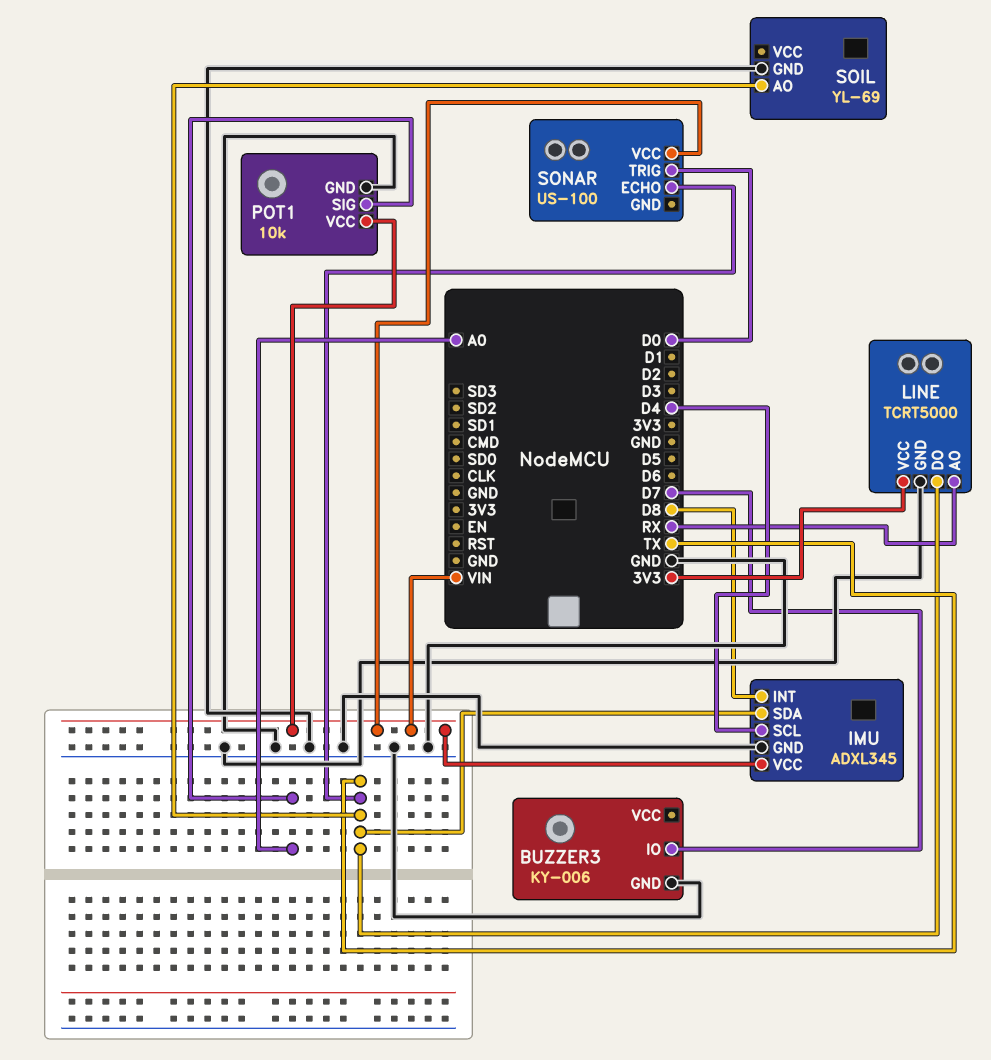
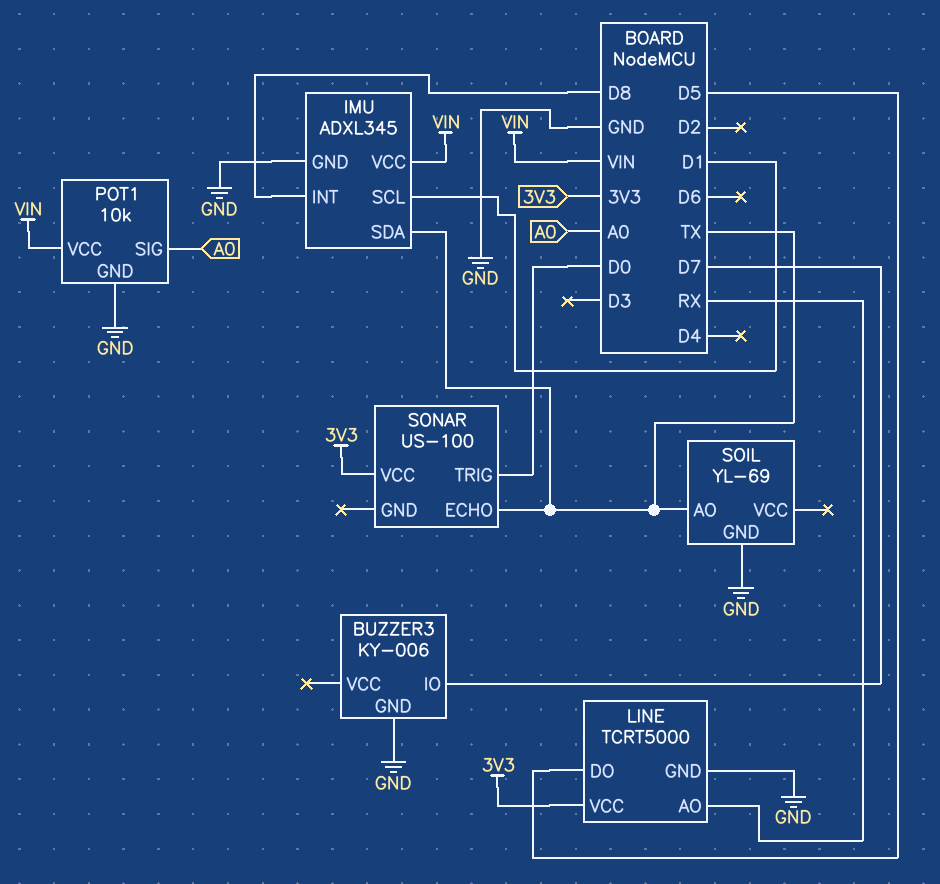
IMU pin SCL: D4 -> D1
LINE pin DO: TX -> D5
SONAR pin VCC: VIN -> 3V3

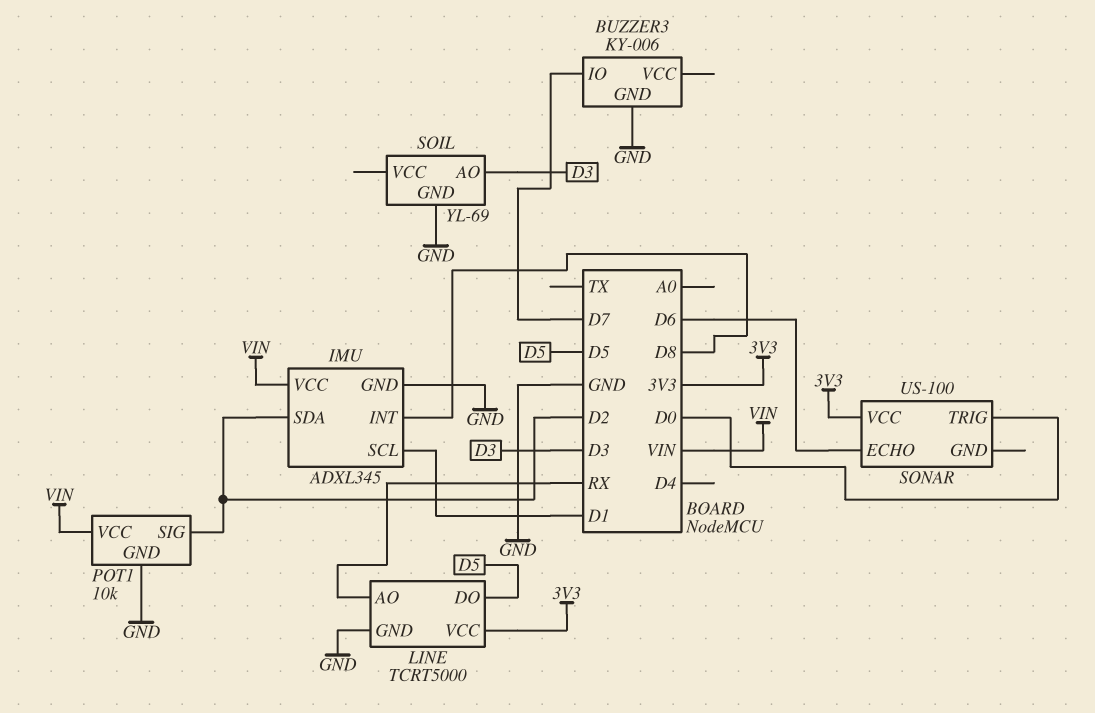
IMU pin SDA: TX -> D2
POT1 pin SIG: A0 -> D2
SOIL pin AO: TX -> D3
SONAR pin ECHO: TX -> D6

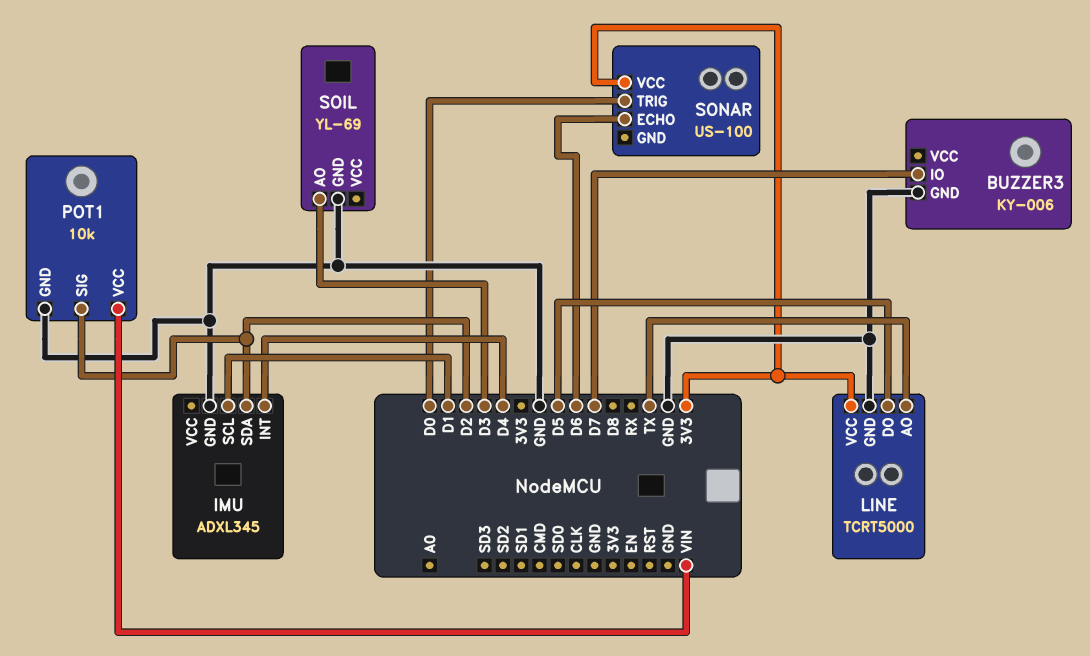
IMU pin INT: D8 -> D4
IMU pin VCC: VIN -> none
LINE pin AO: RX -> TX

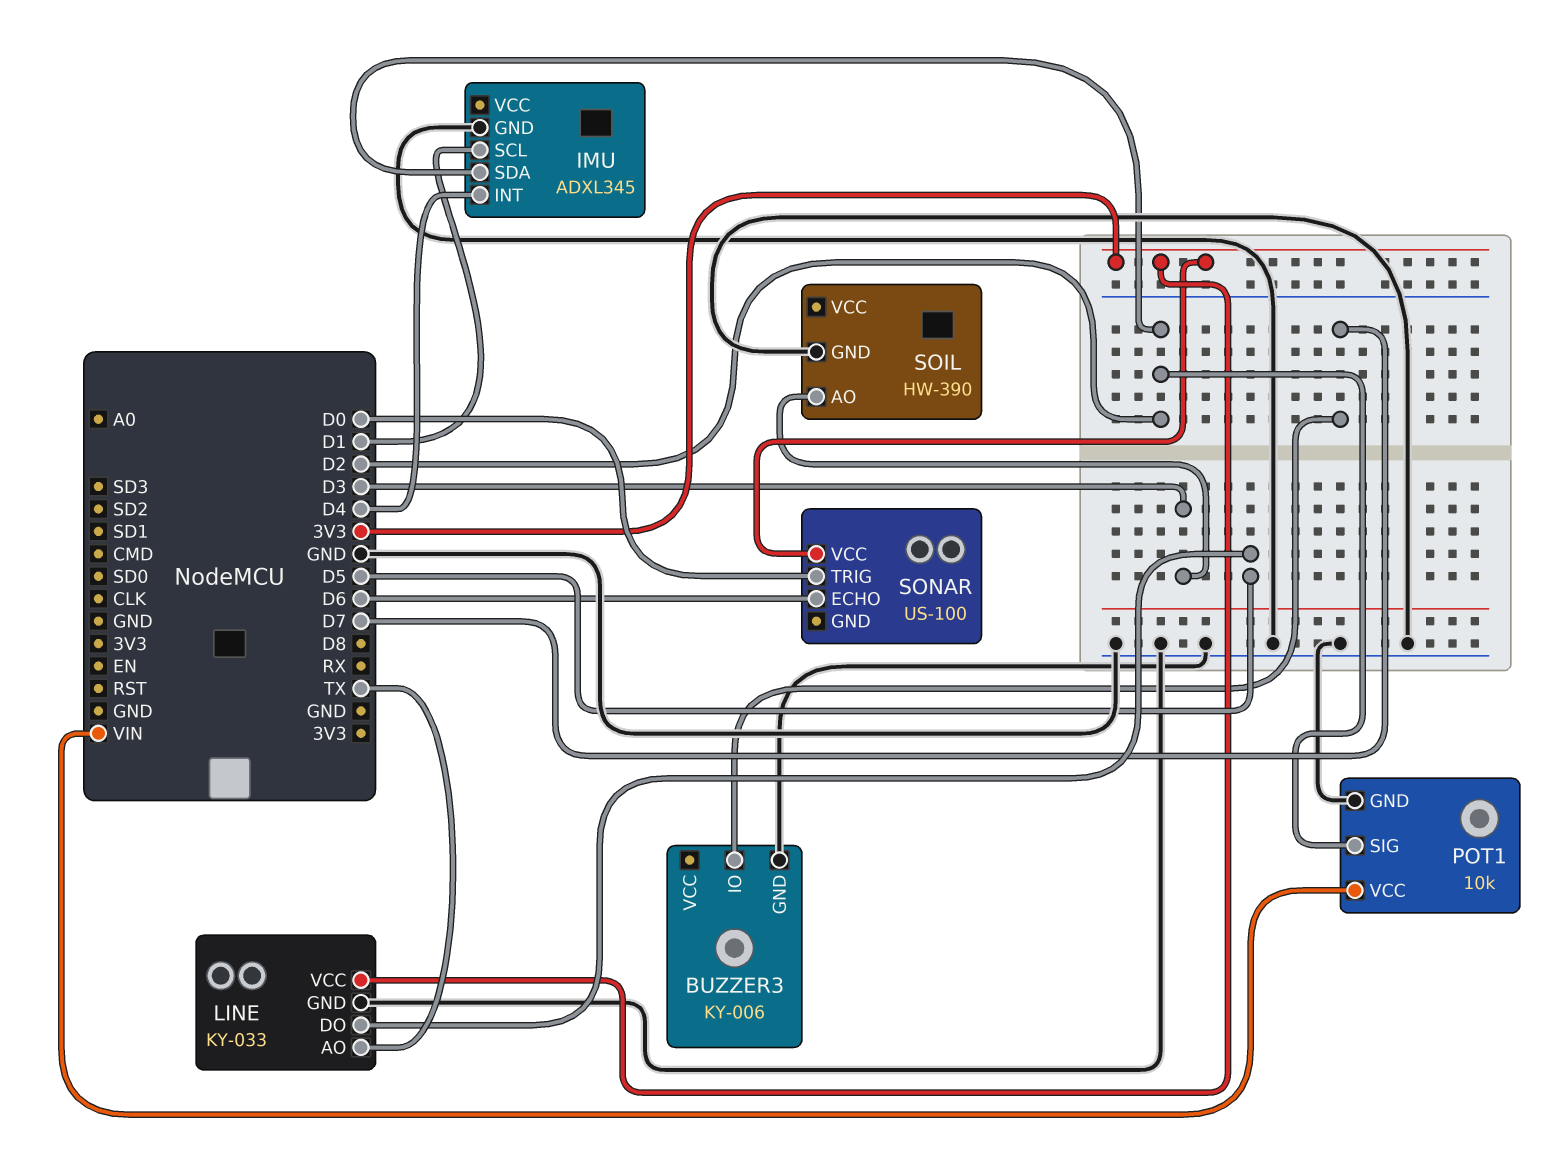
LINE: TCRT5000 -> KY-033
SOIL: YL-69 -> HW-390

